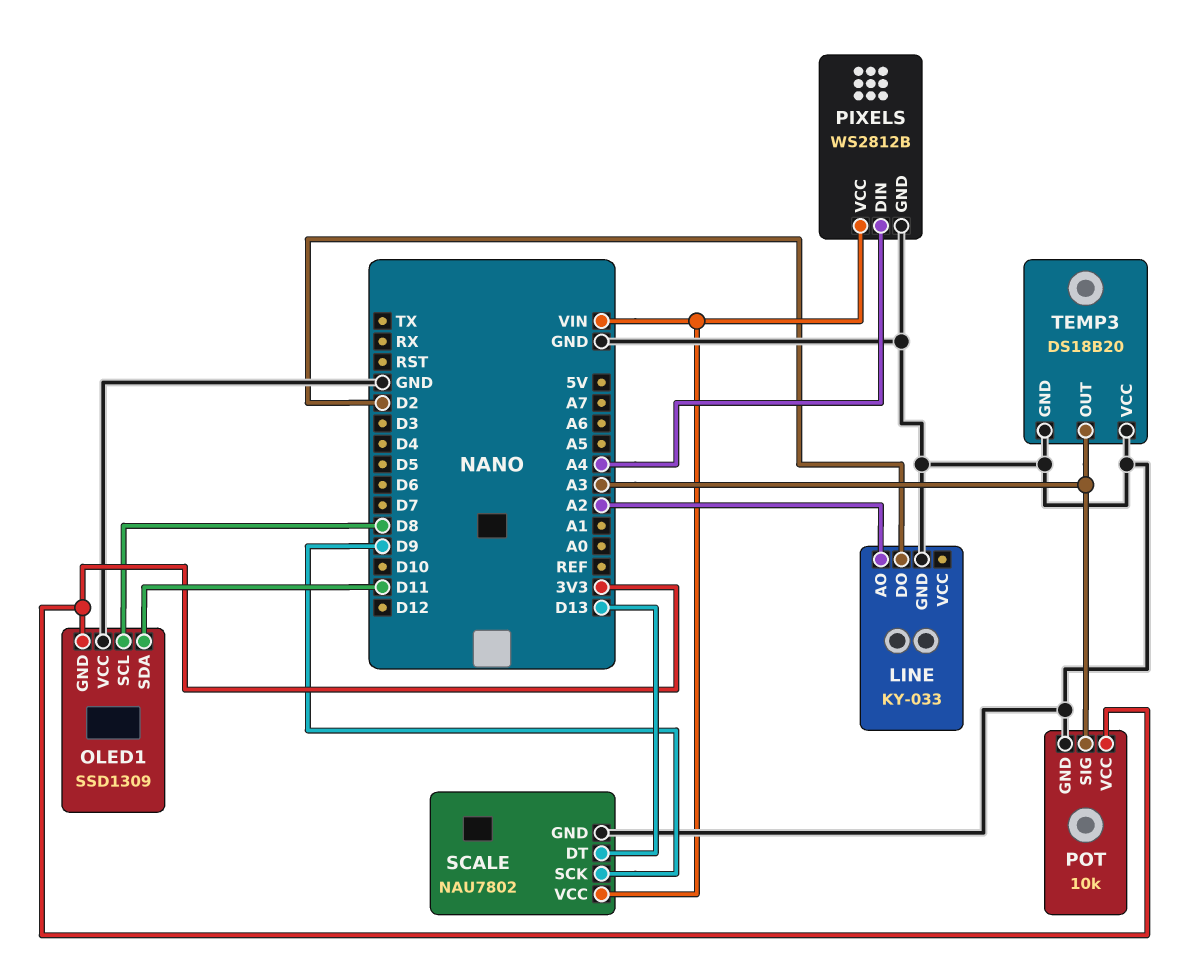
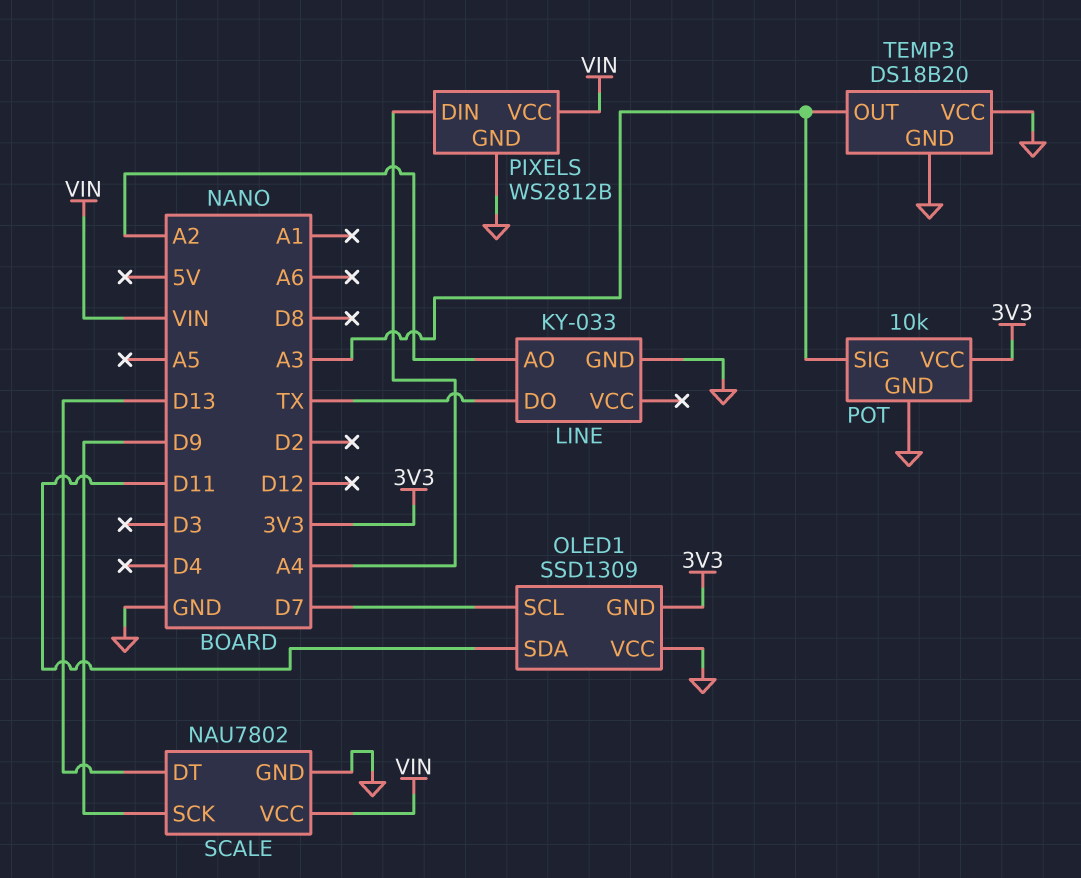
LINE pin DO: D2 -> TX
OLED1 pin SCL: D8 -> D7

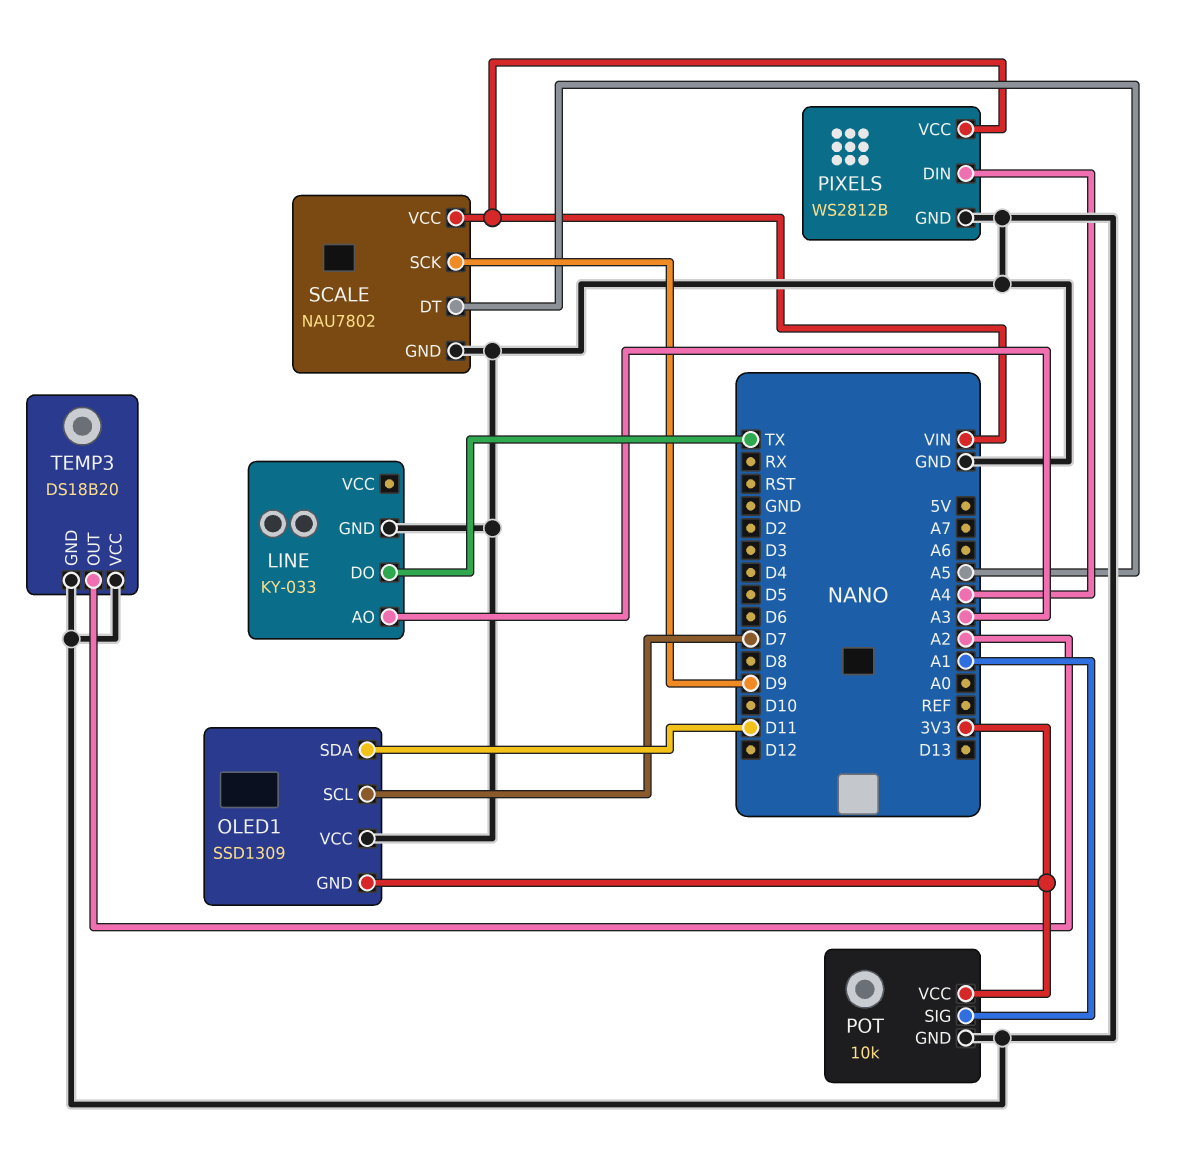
LINE pin AO: A2 -> A3
POT pin SIG: A3 -> A1
SCALE pin DT: D13 -> A5
TEMP3 pin OUT: A3 -> A2

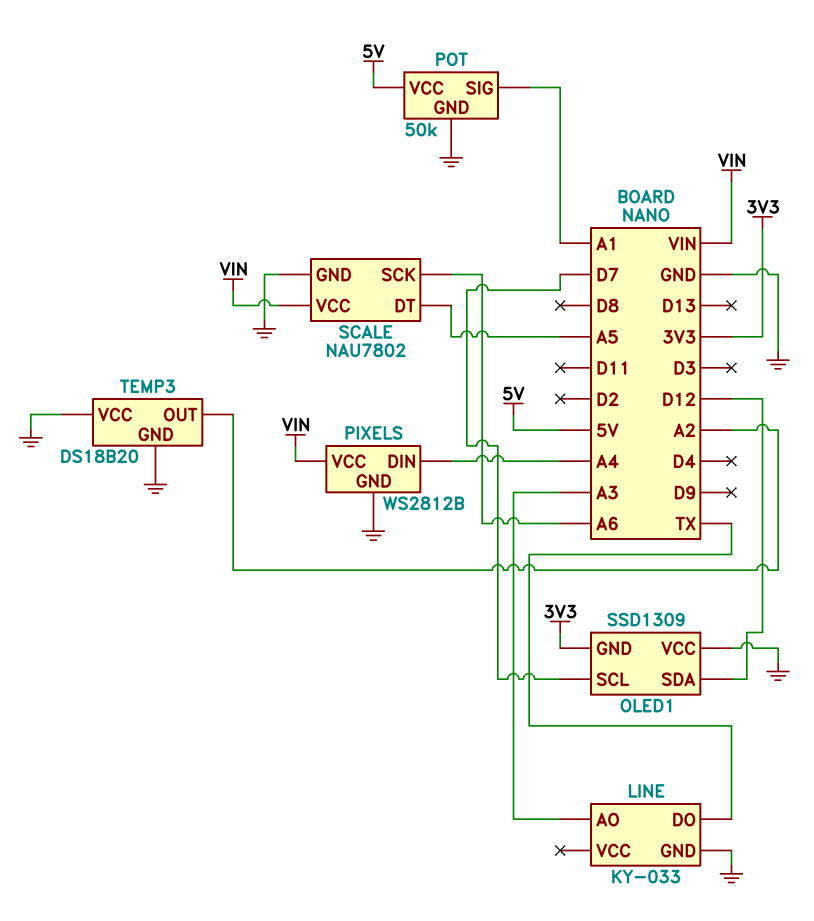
OLED1 pin SDA: D11 -> D12
POT: 10k -> 50k
POT pin VCC: 3V3 -> 5V
SCALE pin SCK: D9 -> A6

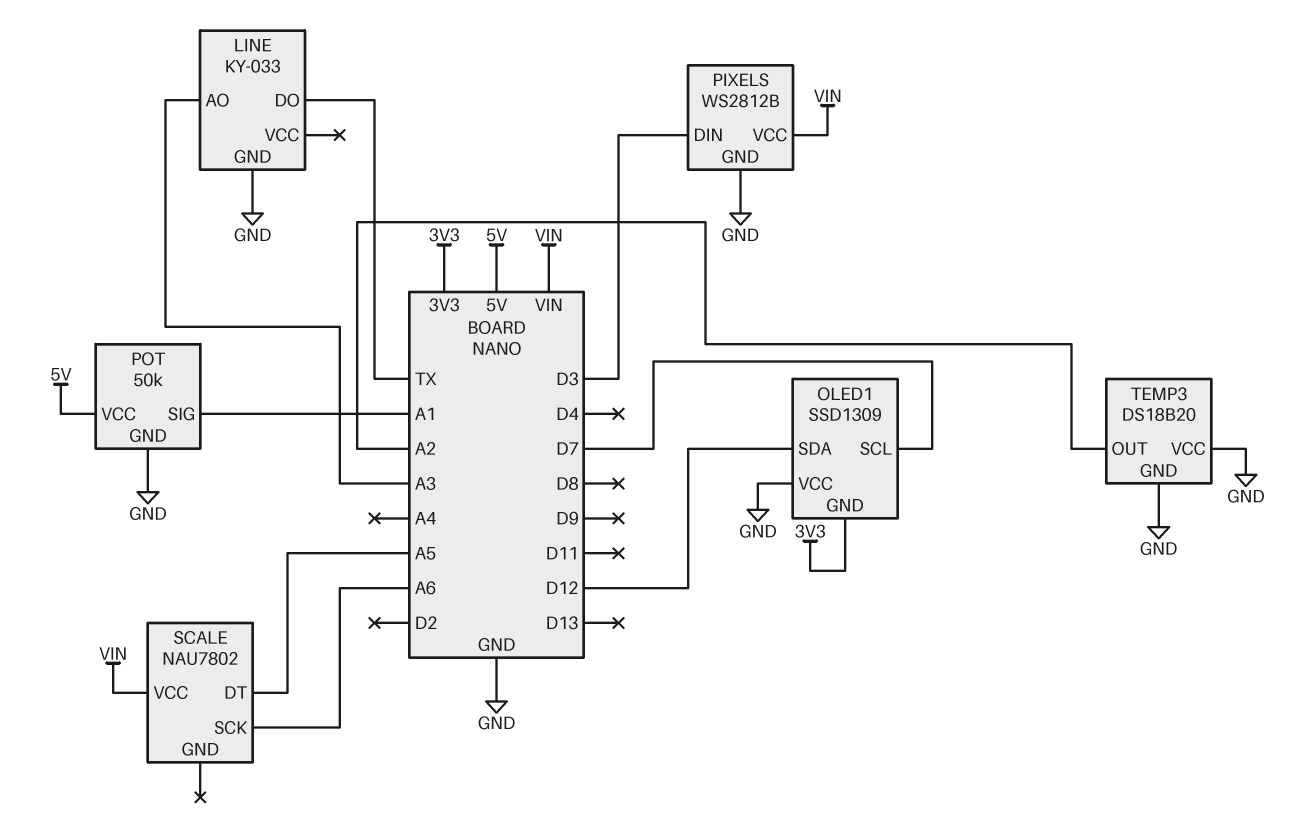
PIXELS pin DIN: A4 -> D3
SCALE pin GND: GND -> none

